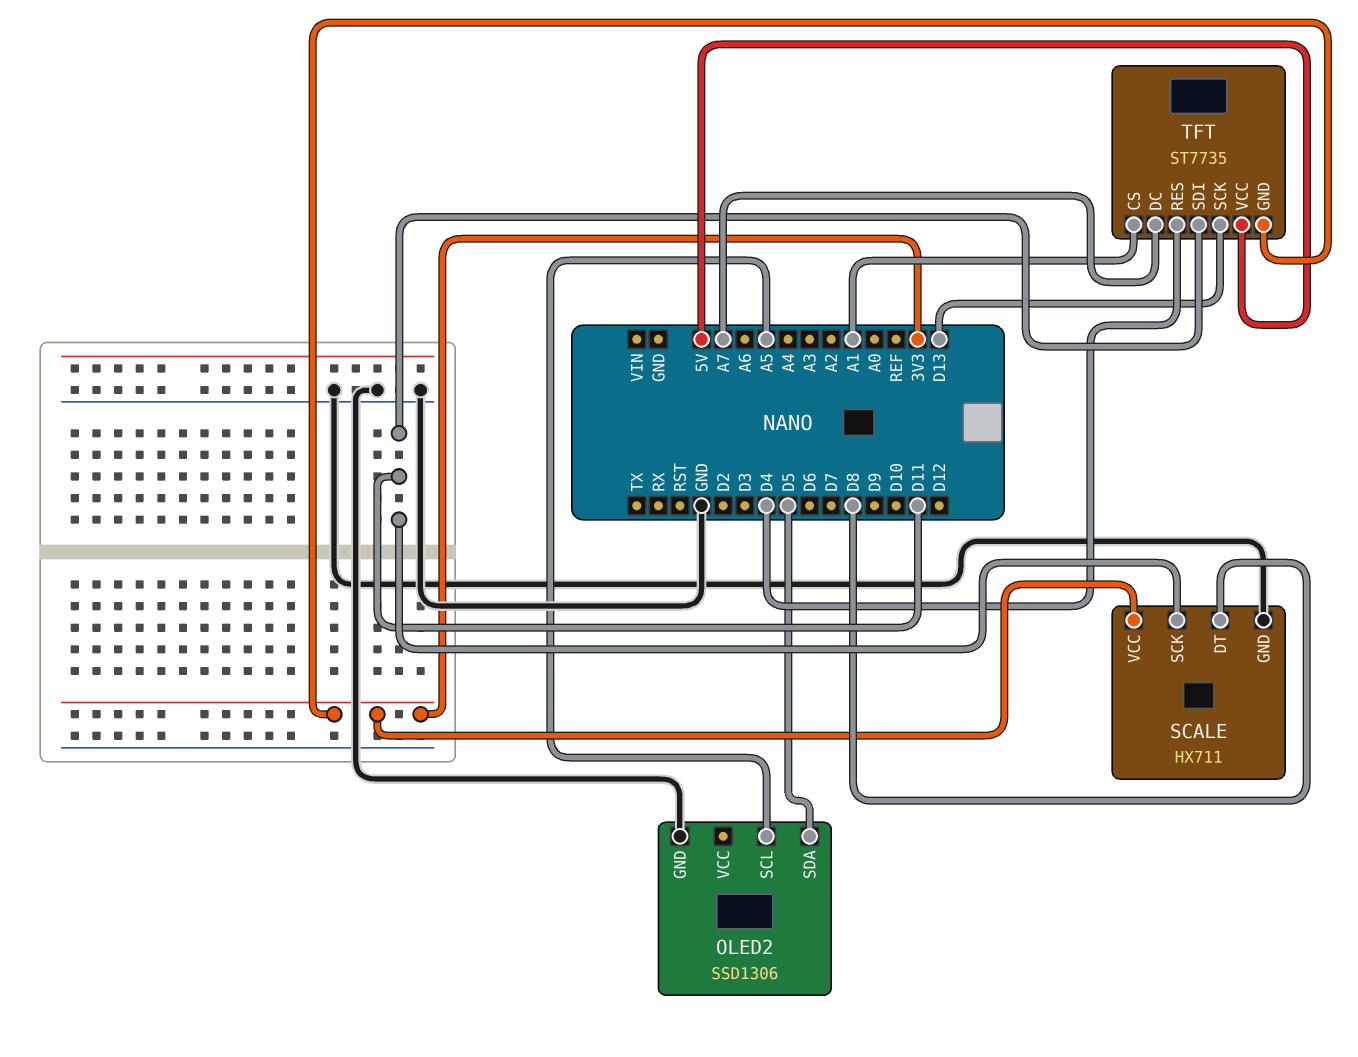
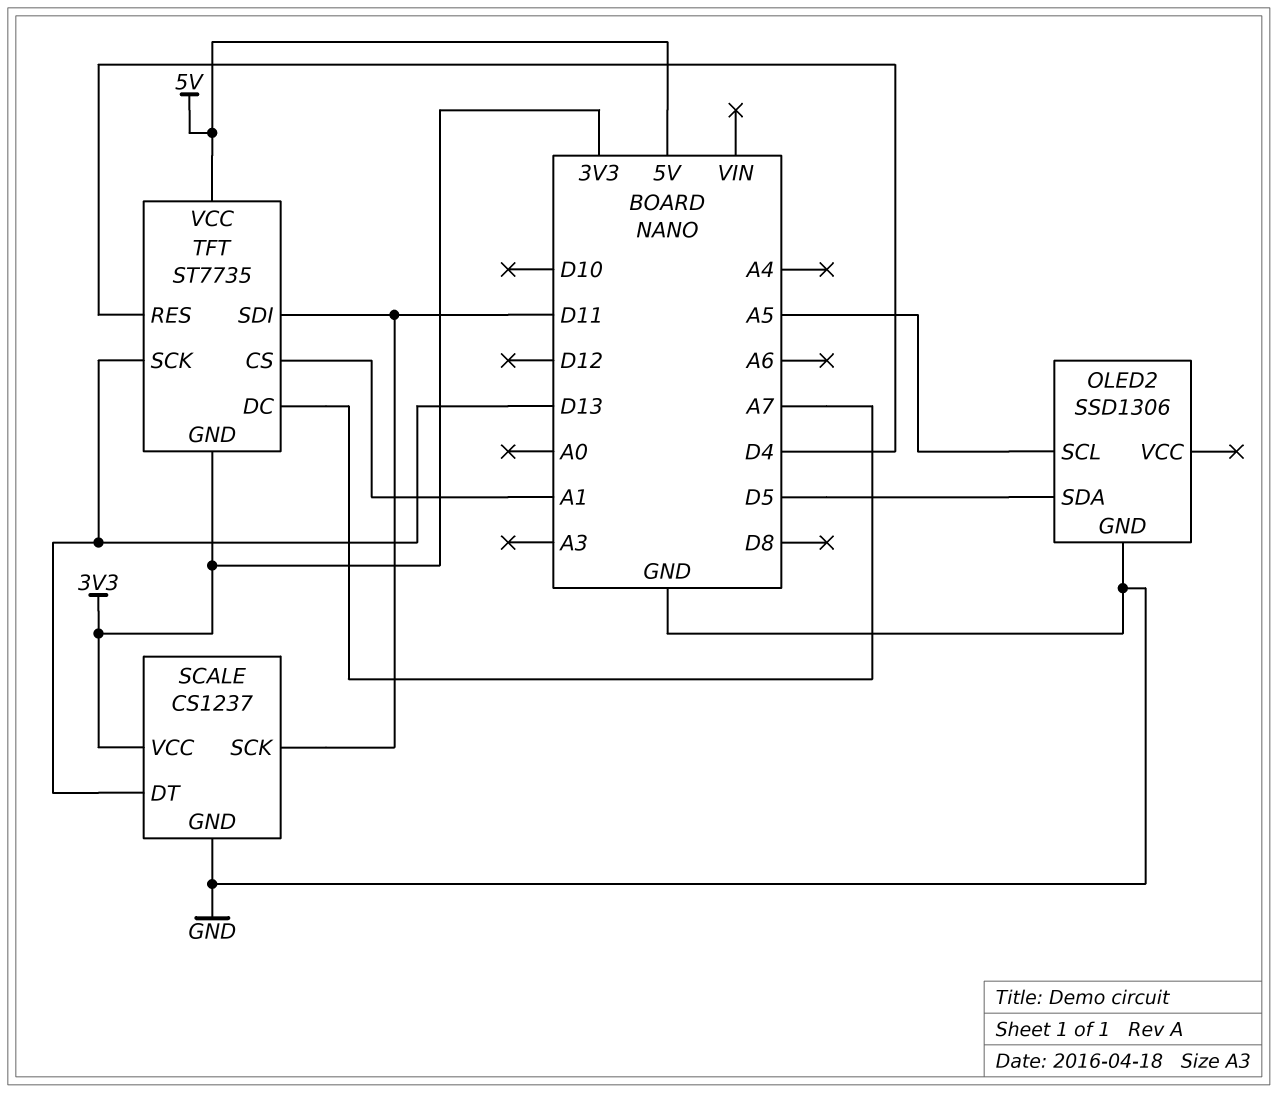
SCALE: HX711 -> CS1237
SCALE pin DT: D8 -> D13

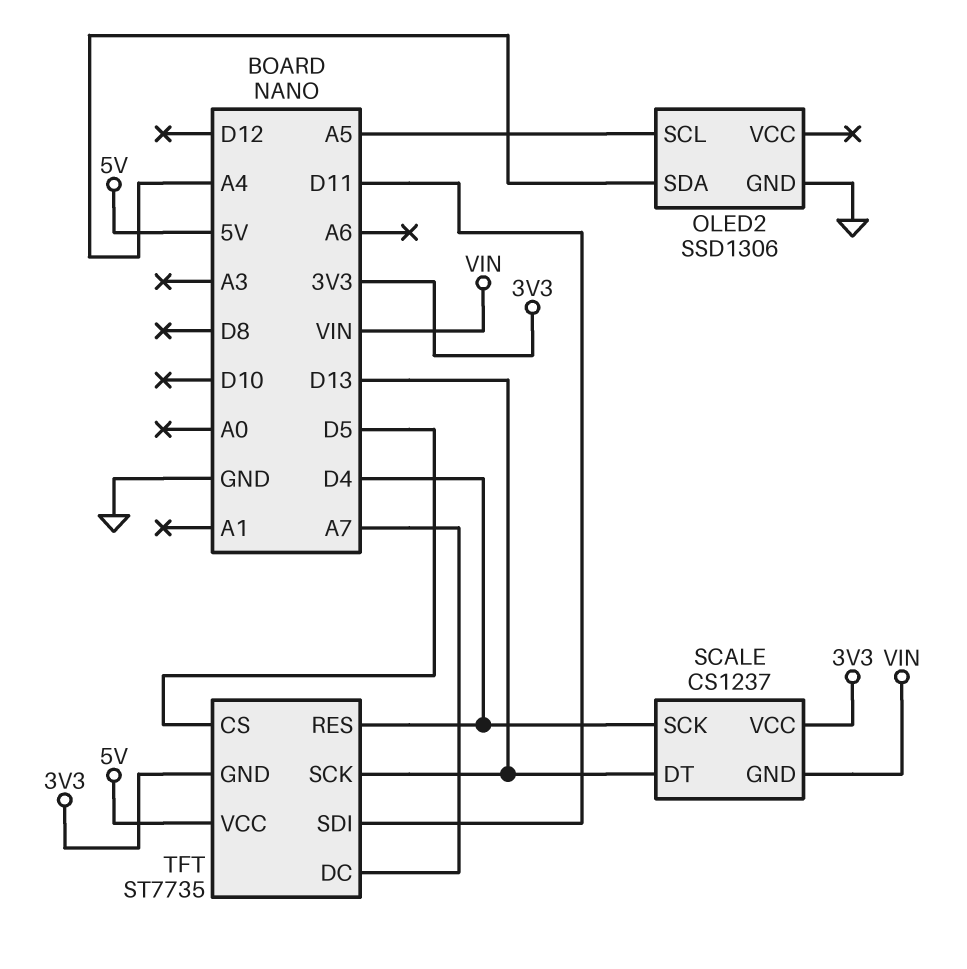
OLED2 pin SDA: D5 -> A4
SCALE pin GND: GND -> VIN
SCALE pin SCK: D11 -> D4
TFT pin CS: A1 -> D5

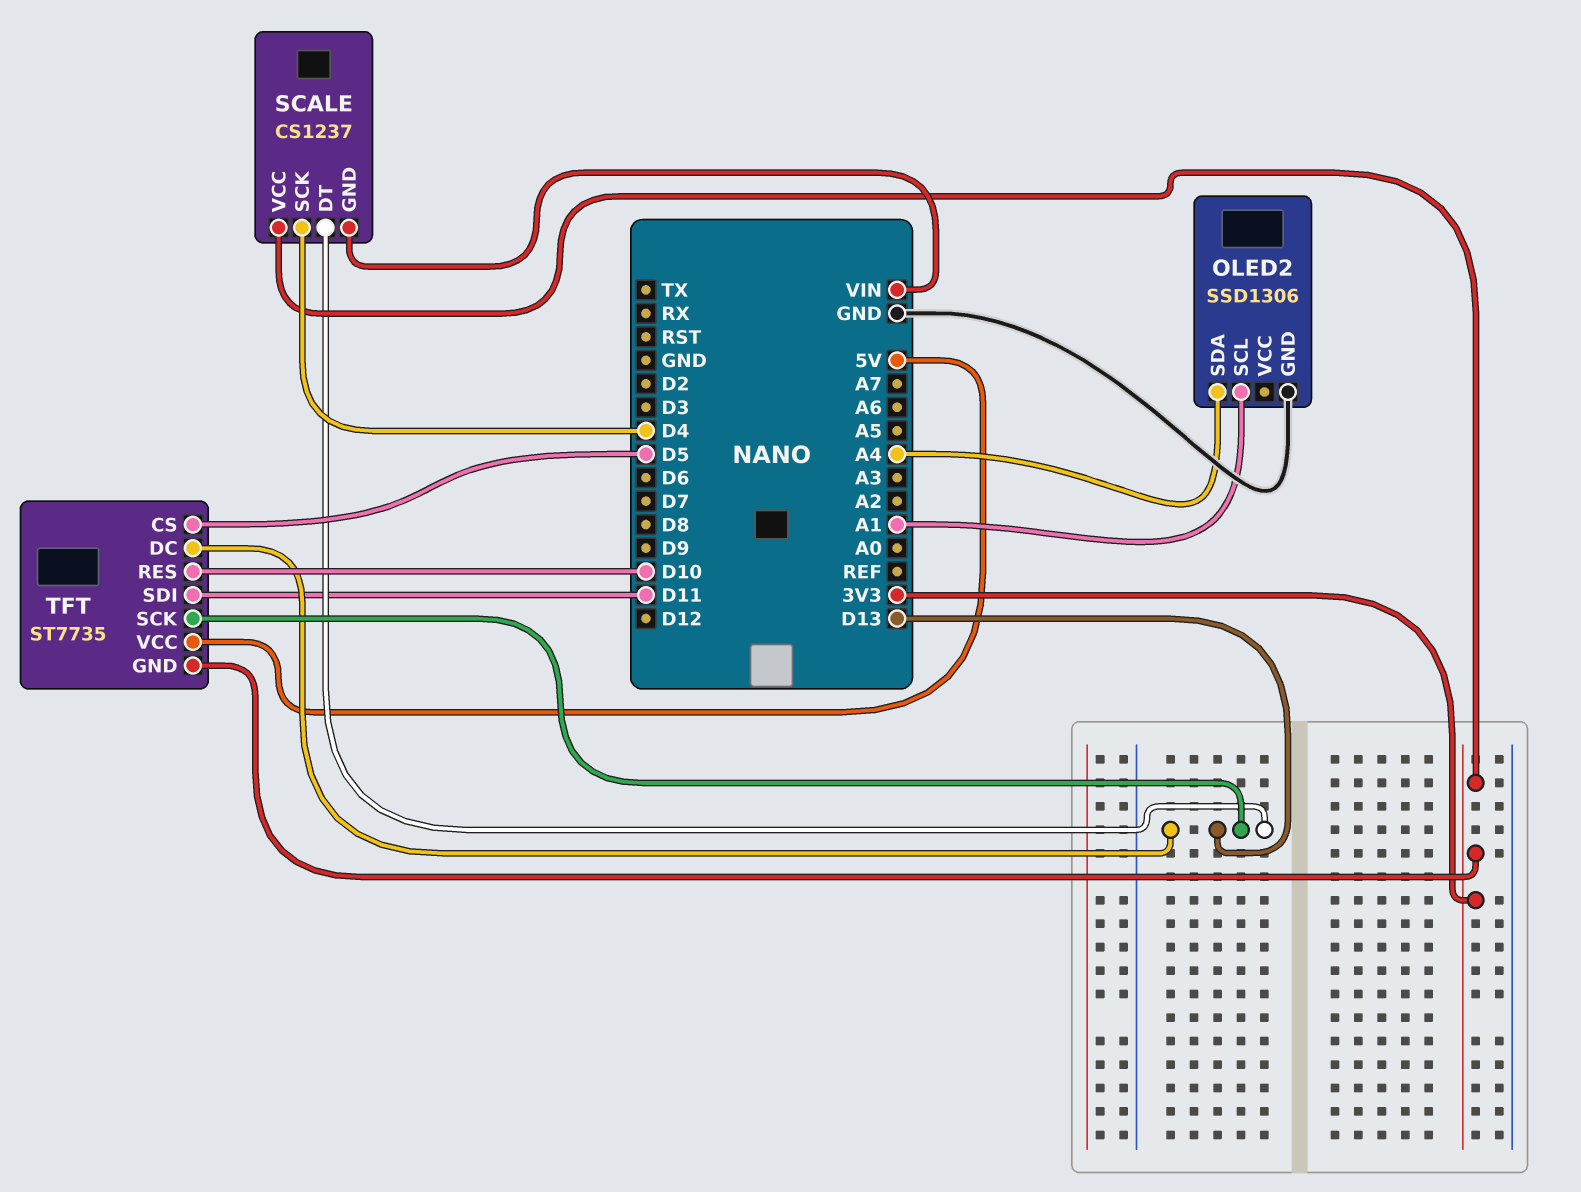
OLED2 pin SCL: A5 -> A1
TFT pin DC: A7 -> D13
TFT pin RES: D4 -> D10

